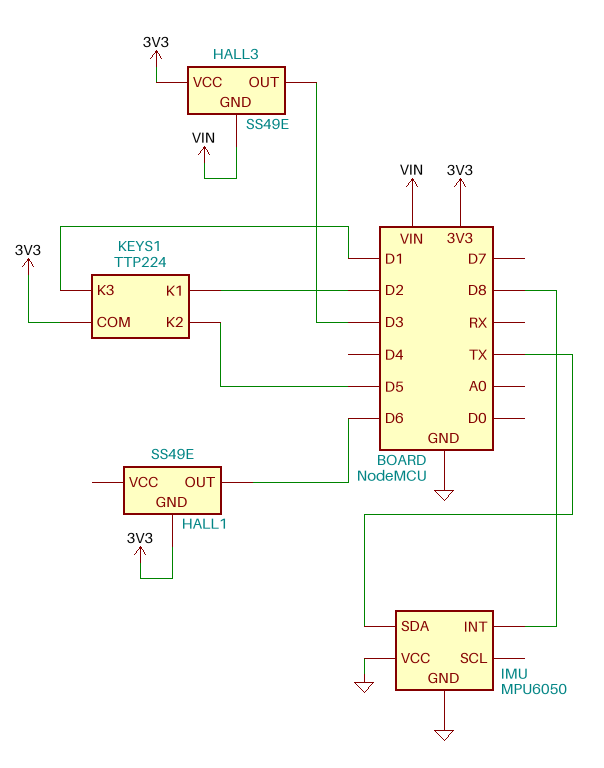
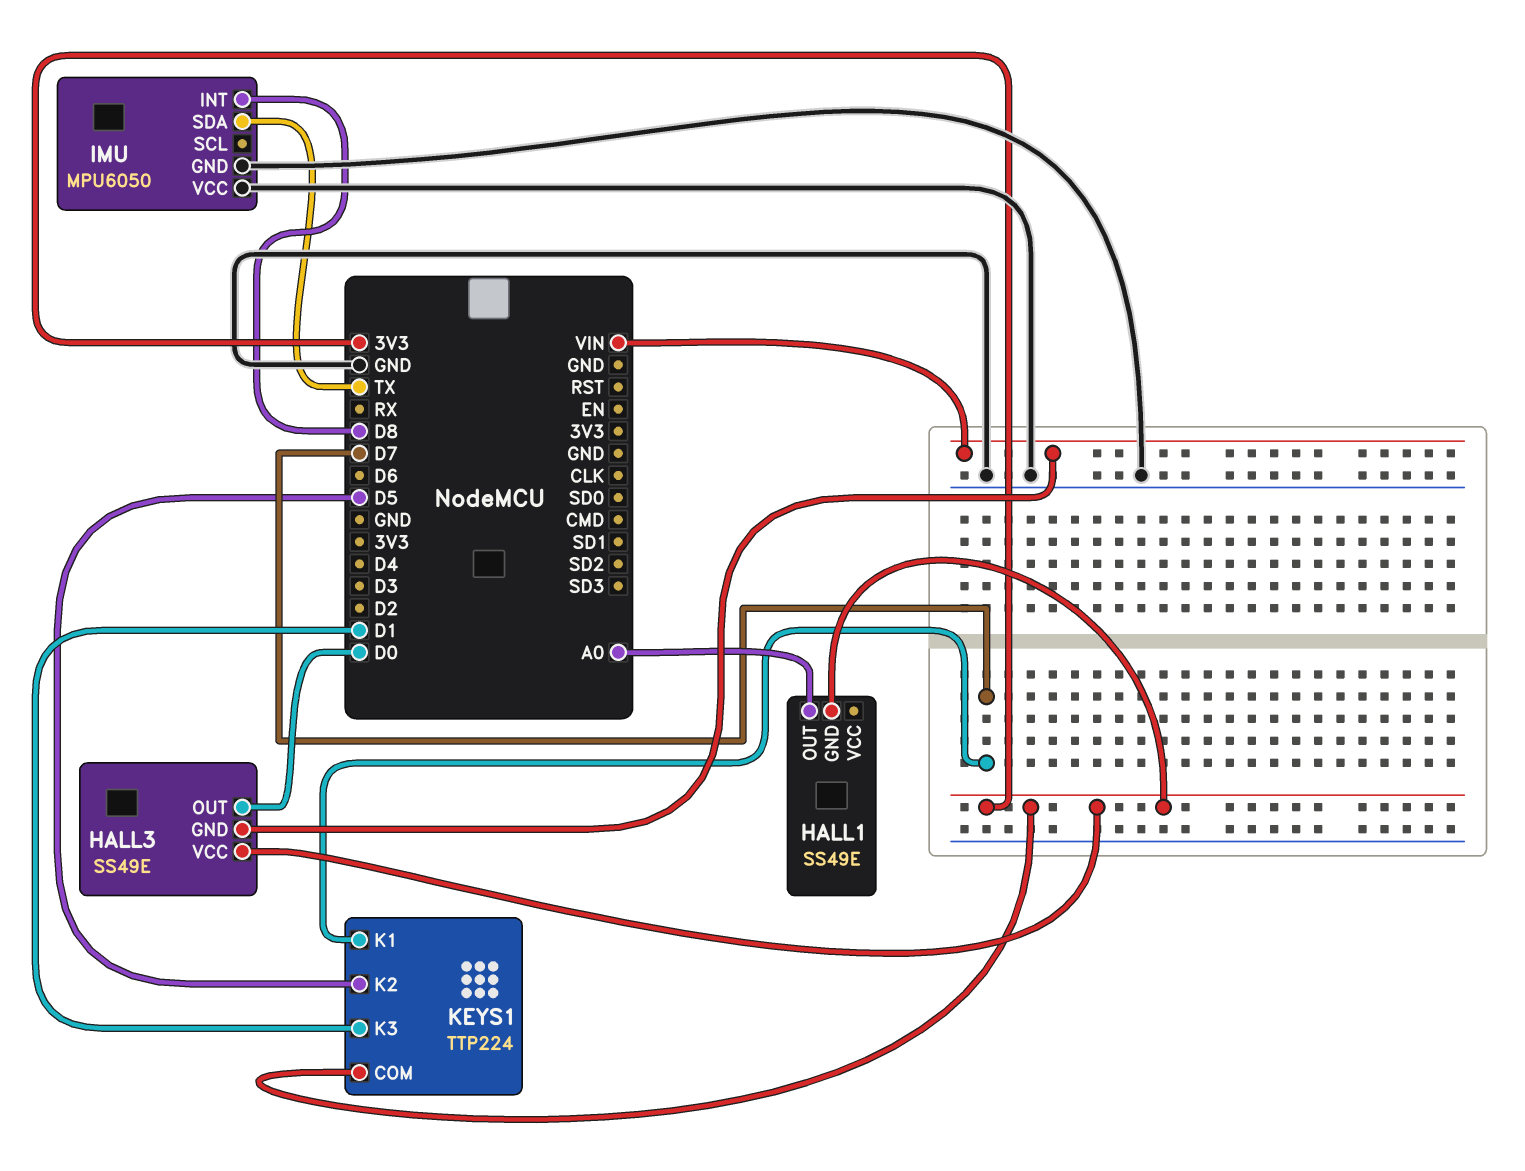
HALL1 pin OUT: D6 -> A0
HALL3 pin OUT: D3 -> D0
KEYS1 pin K1: D2 -> D7

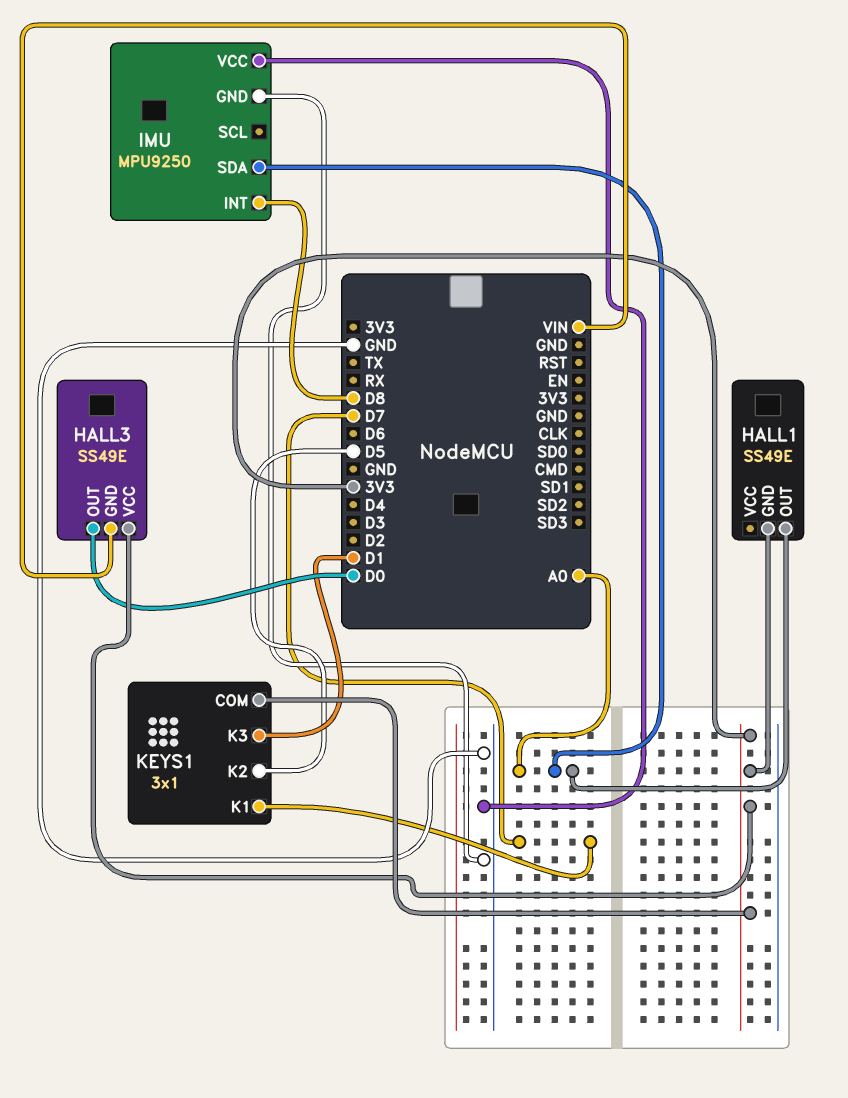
IMU: MPU6050 -> MPU9250
IMU pin SDA: TX -> A0
KEYS1: TTP224 -> 3x1

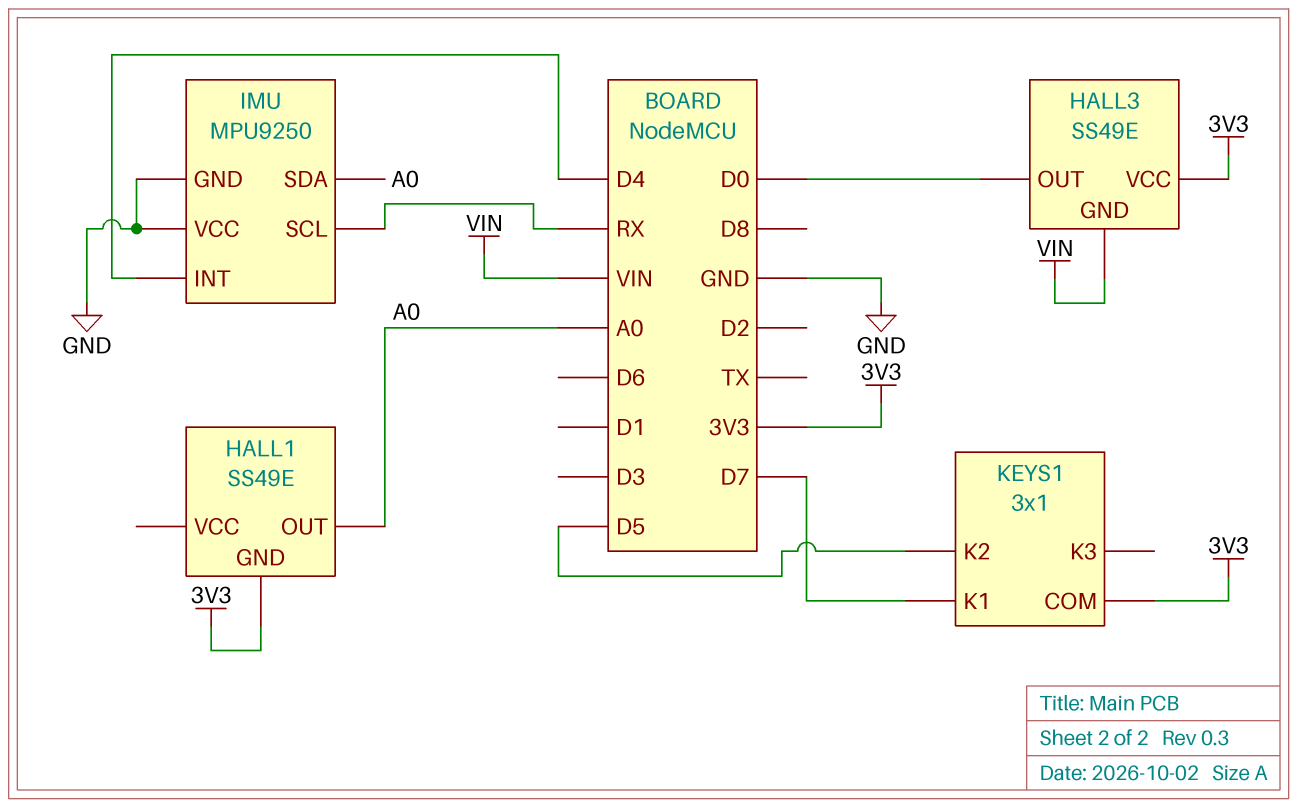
IMU pin INT: D8 -> D4
IMU pin SCL: none -> RX
KEYS1 pin K3: D1 -> none

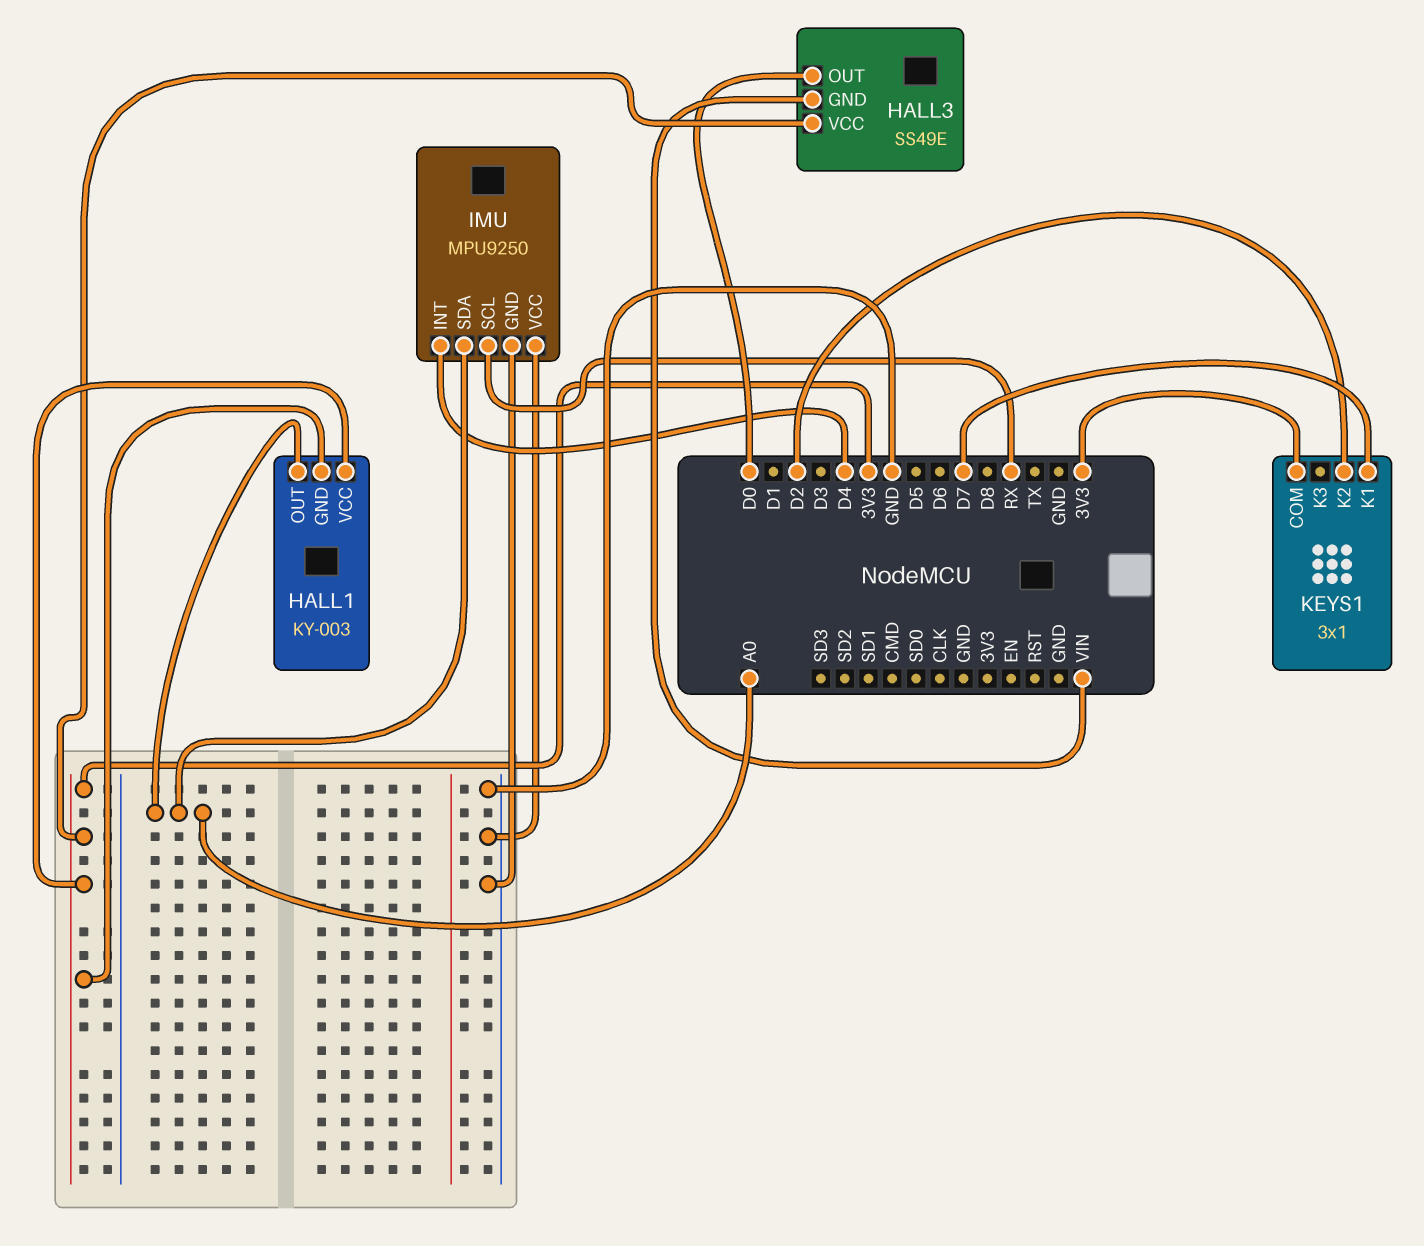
HALL1: SS49E -> KY-003
HALL1 pin VCC: none -> 3V3
KEYS1 pin K2: D5 -> D2

